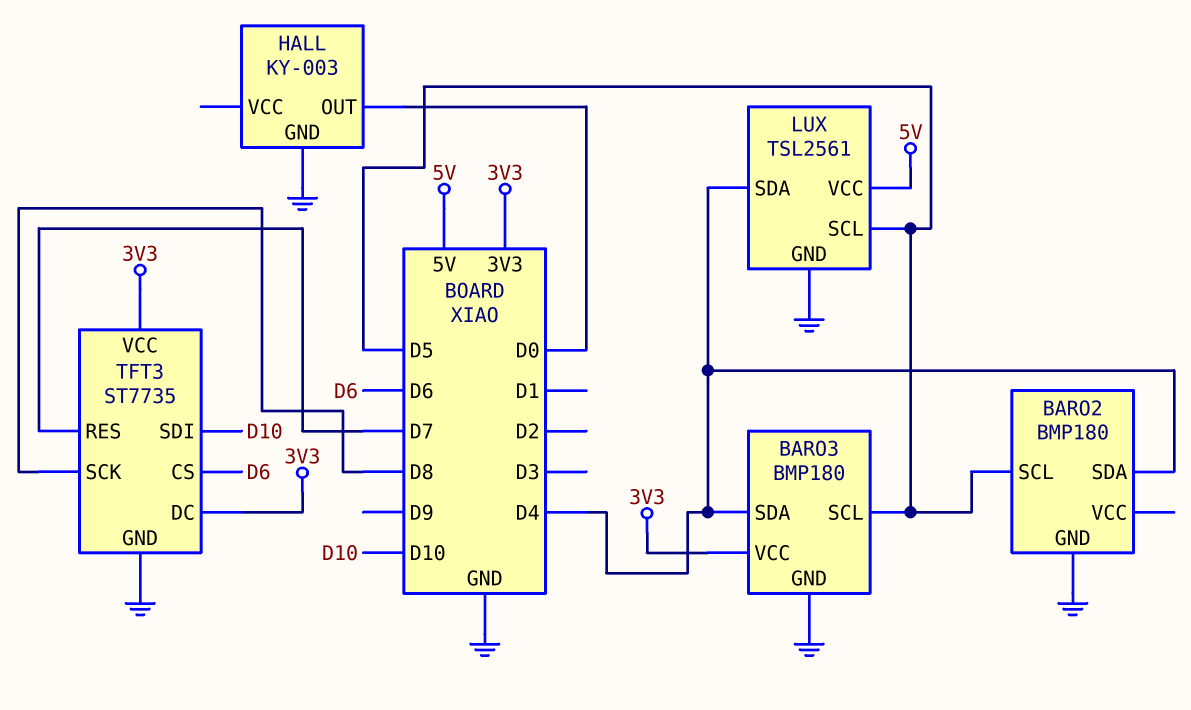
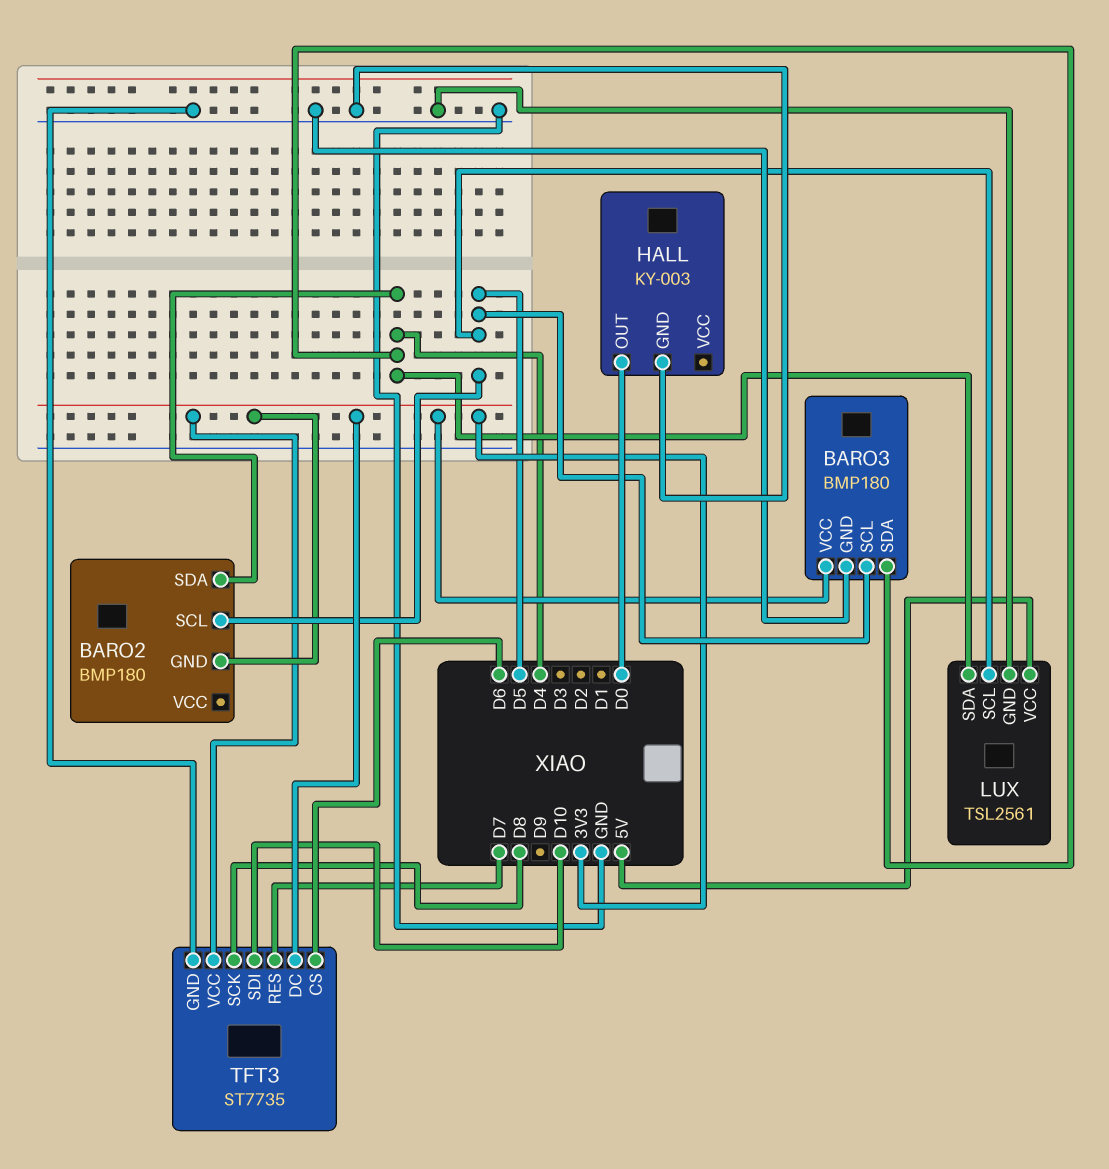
BARO2 pin GND: GND -> 3V3

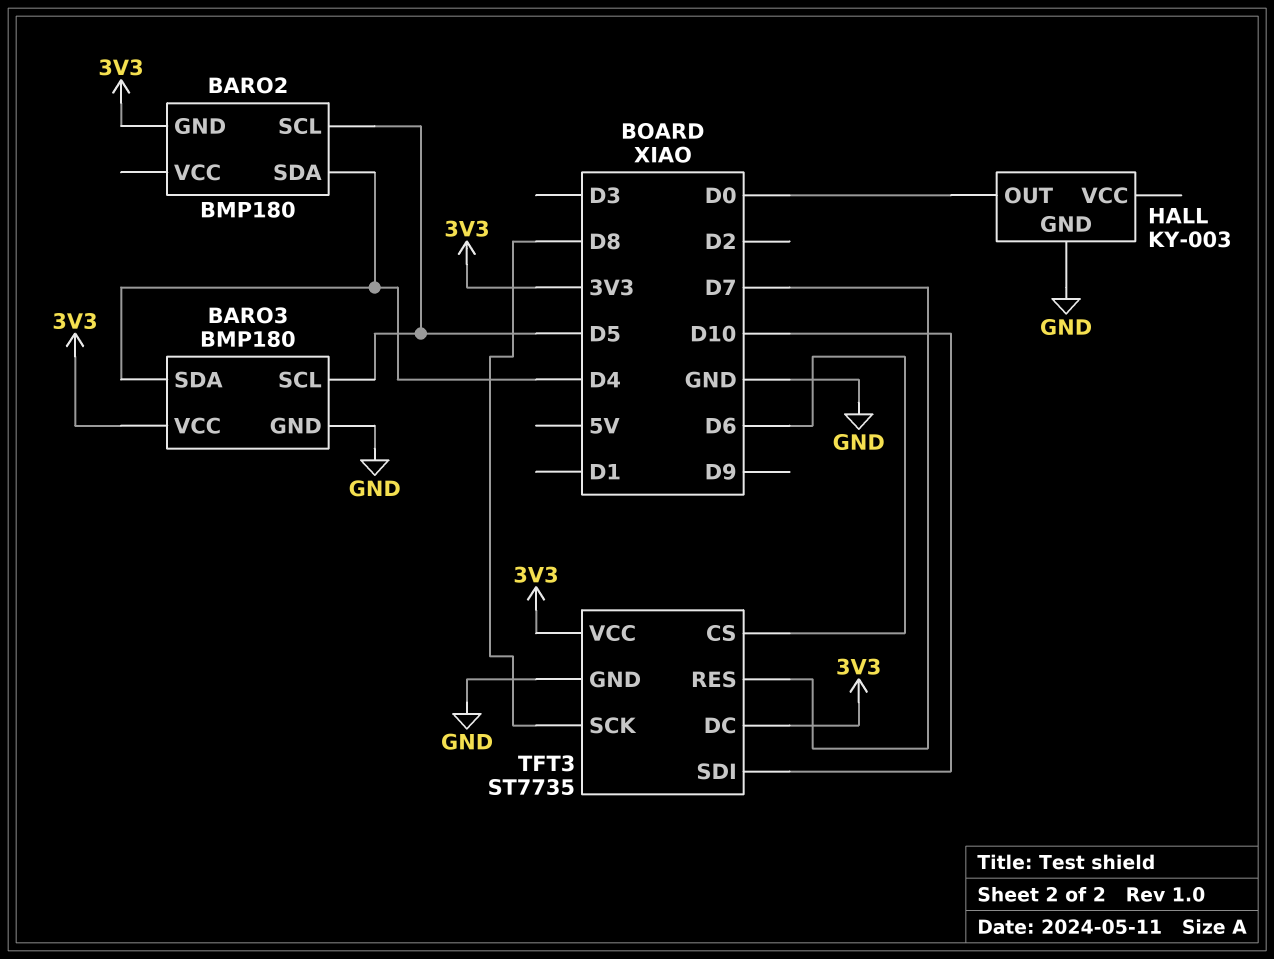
LUX: TSL2561 -> none
LUX pin GND: GND -> none
LUX pin SCL: D5 -> none
LUX pin SDA: D4 -> none
LUX pin VCC: 5V -> none

